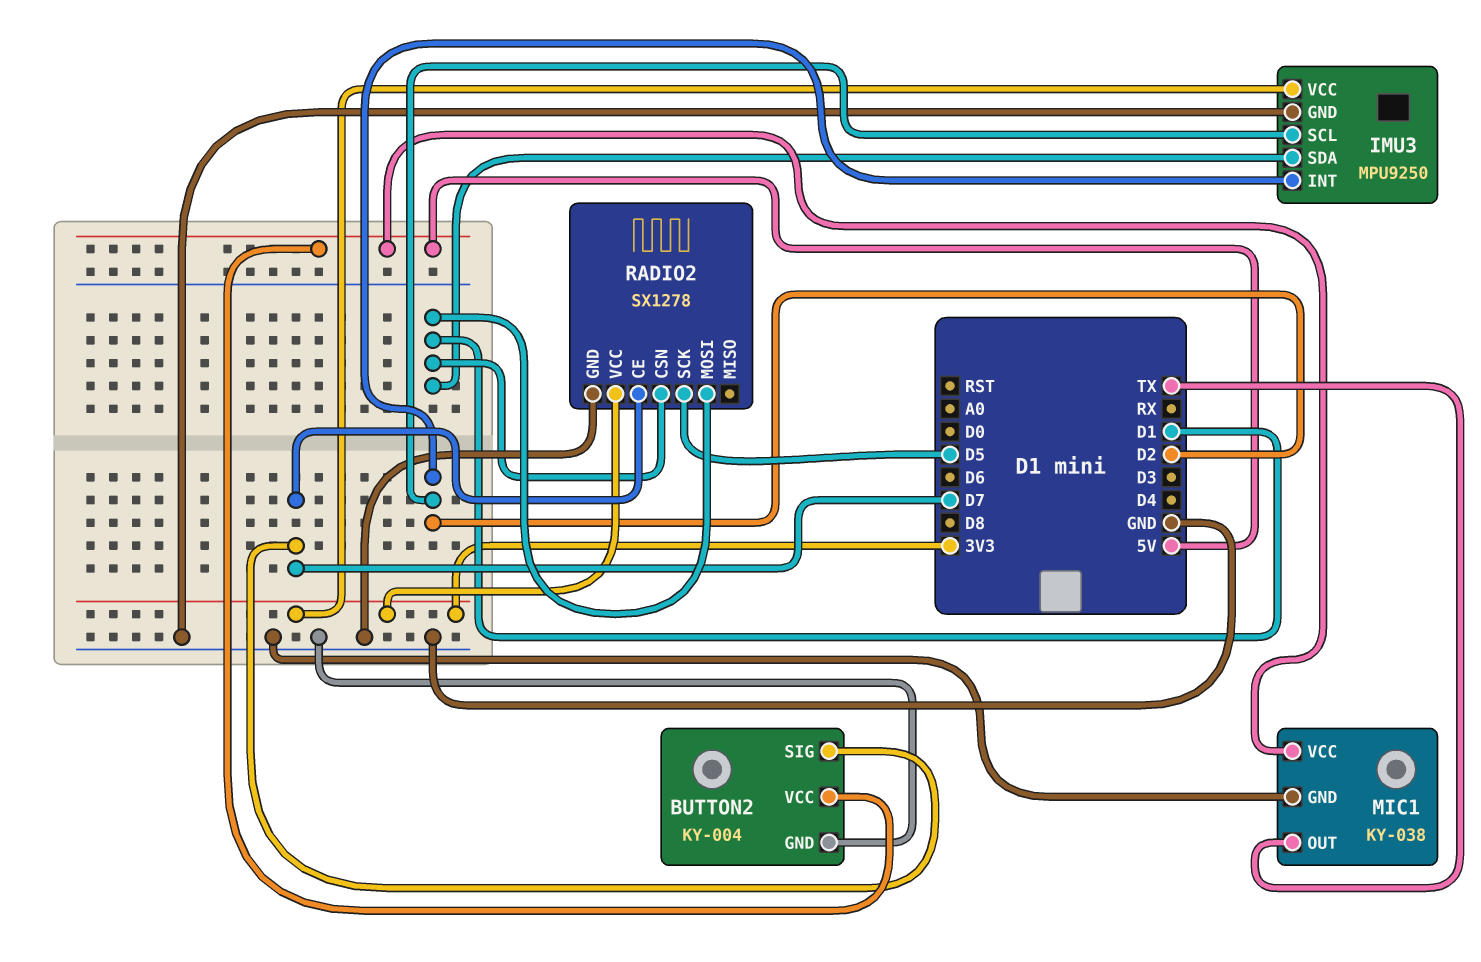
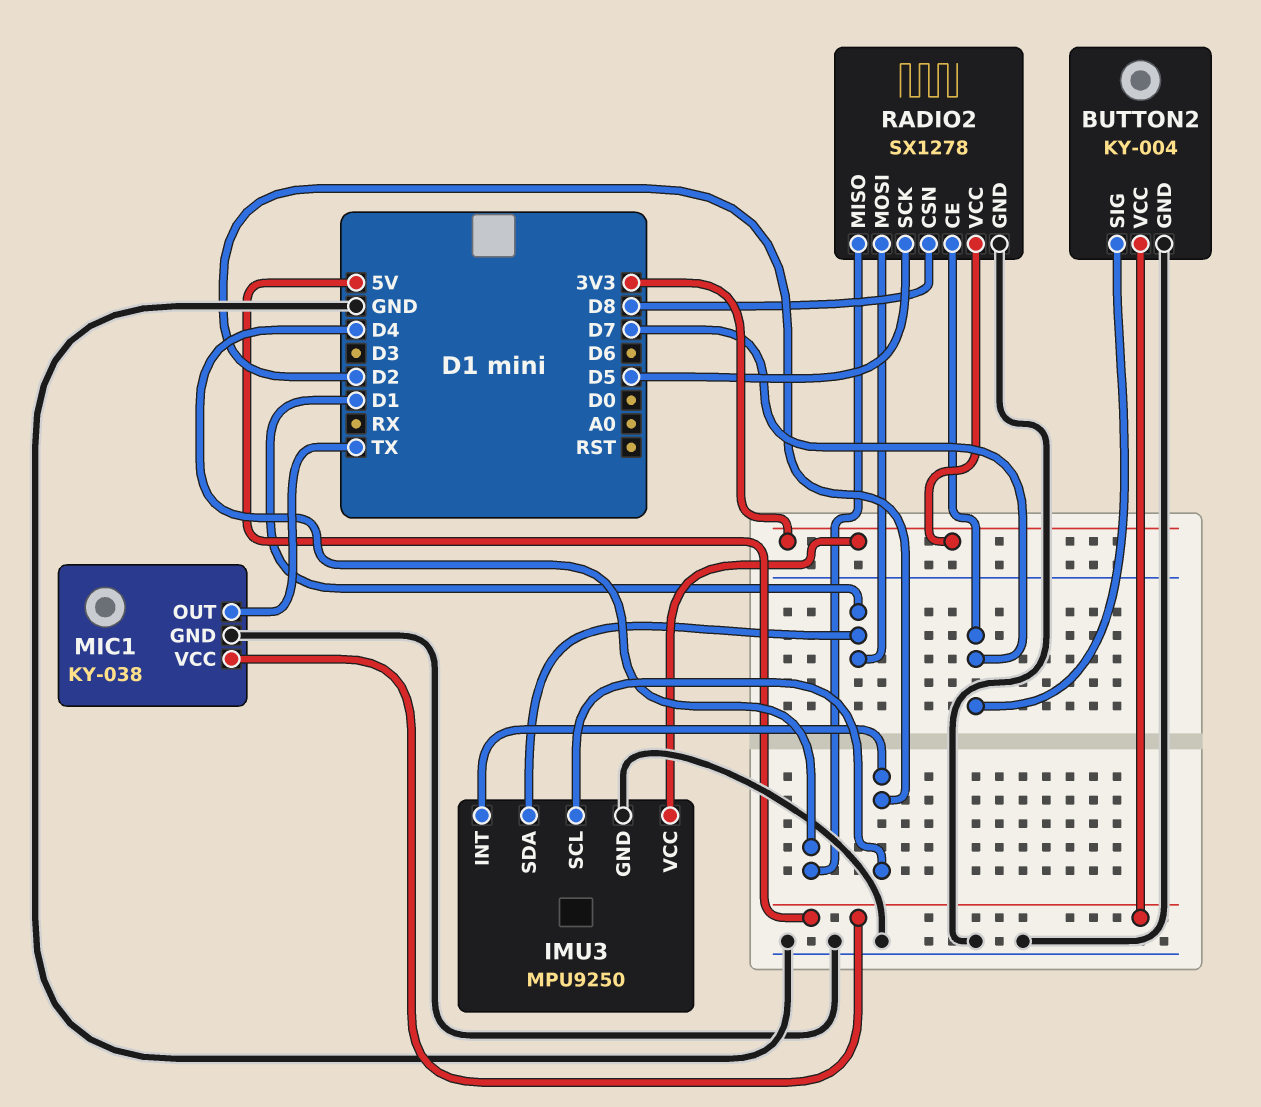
RADIO2 pin CSN: D1 -> D8
RADIO2 pin MISO: none -> D4

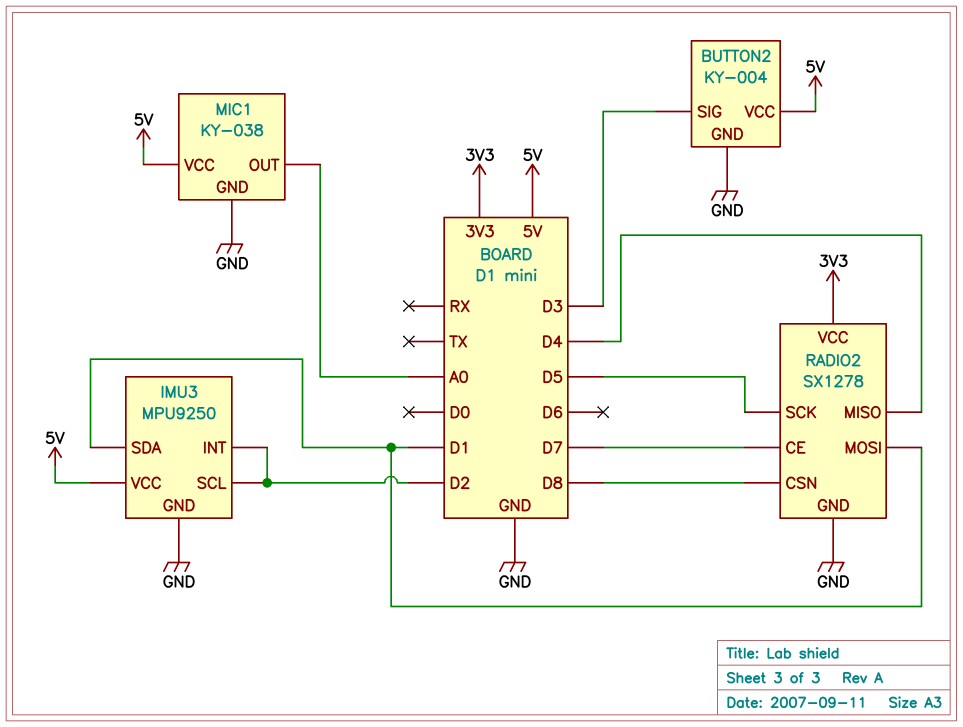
BUTTON2 pin SIG: D7 -> D3
IMU3 pin VCC: 3V3 -> 5V
MIC1 pin OUT: TX -> A0

